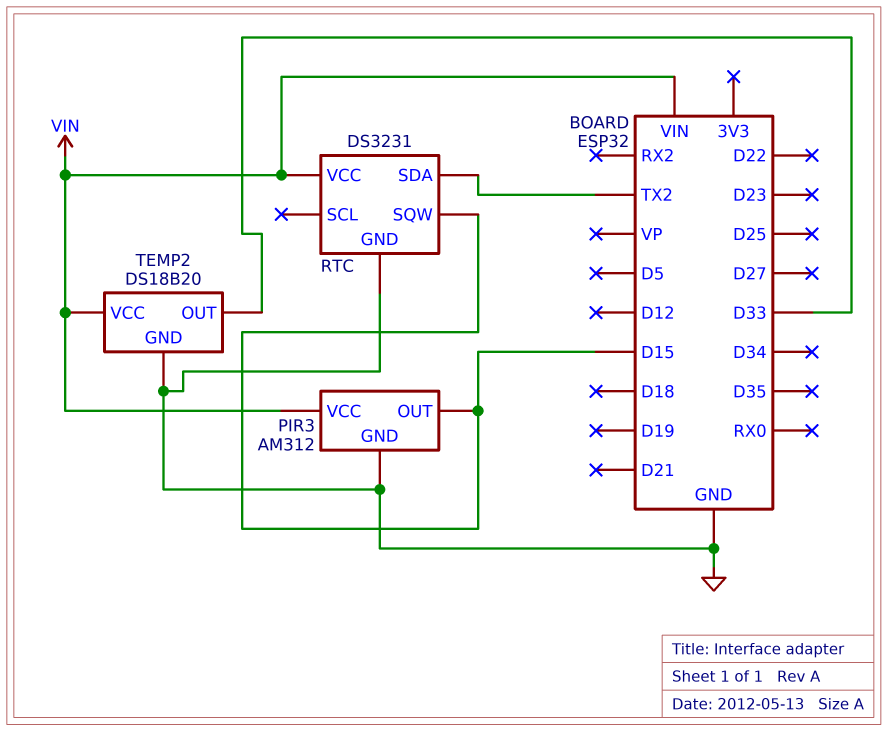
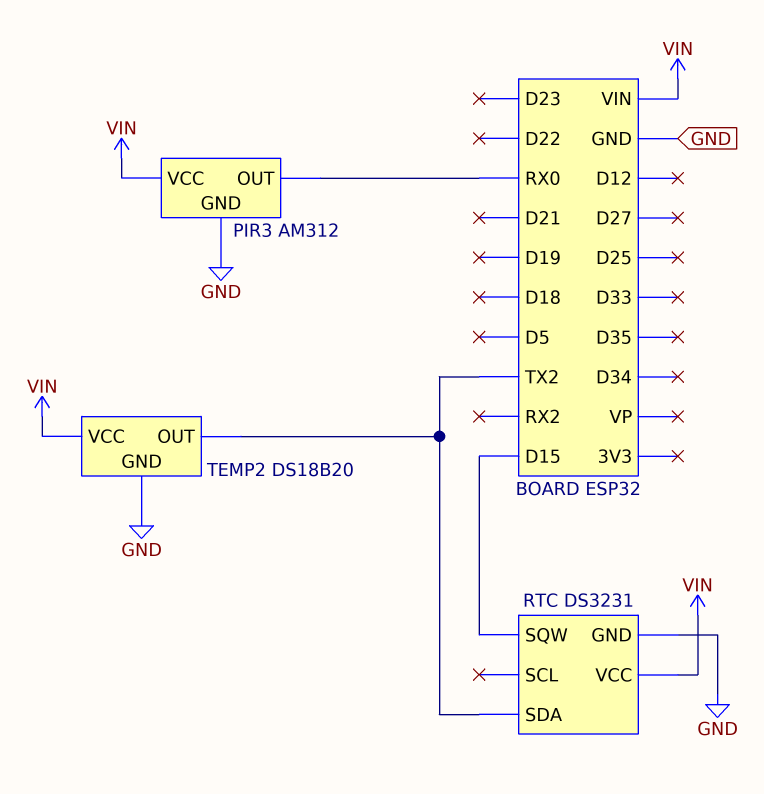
PIR3 pin OUT: D15 -> RX0
TEMP2 pin OUT: D33 -> TX2

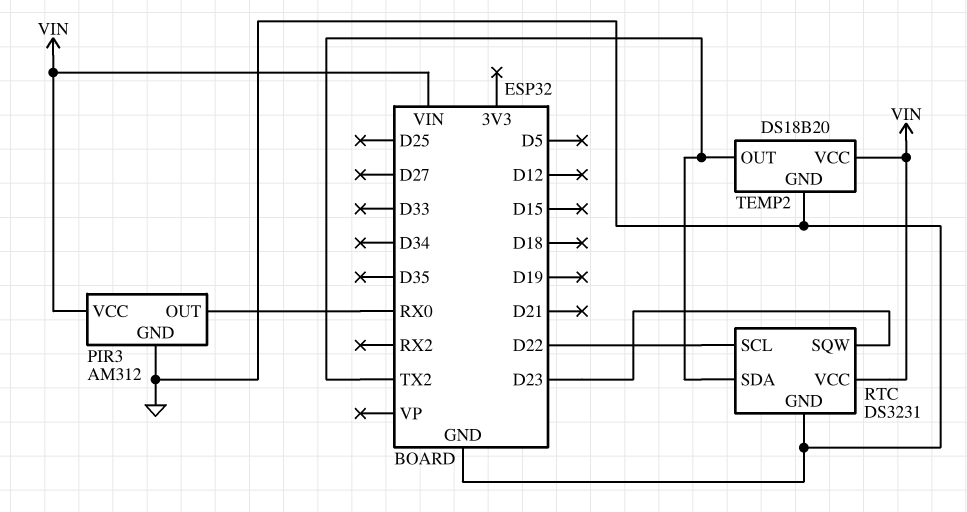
RTC pin SCL: none -> D22
RTC pin SQW: D15 -> D23

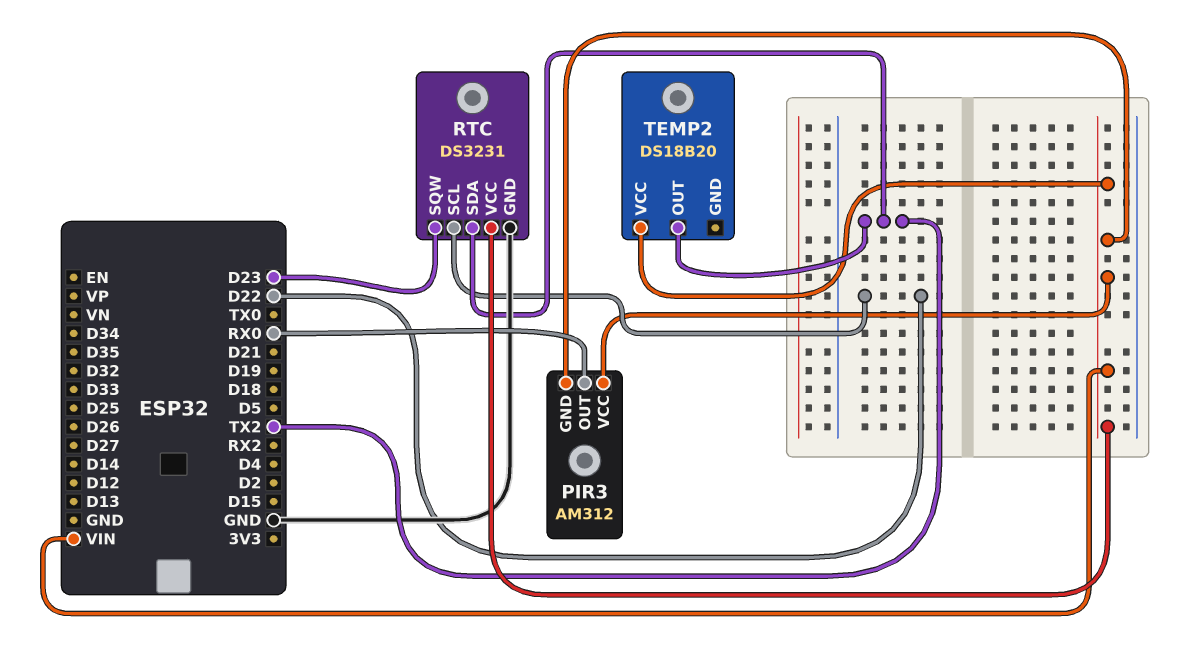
PIR3 pin GND: GND -> VIN
TEMP2 pin GND: GND -> none

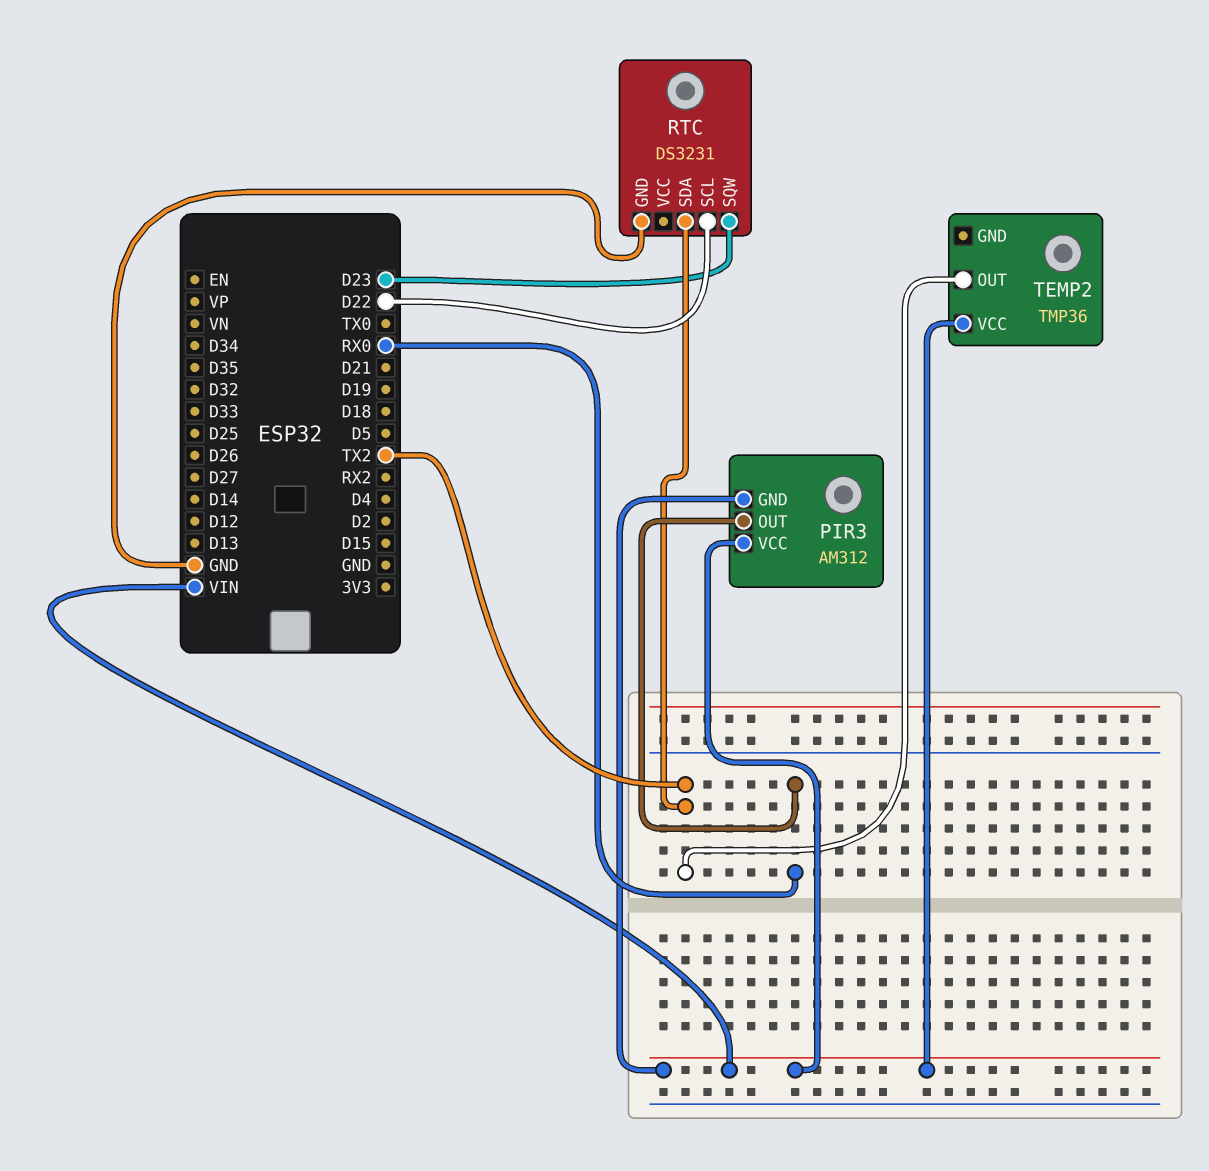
RTC pin VCC: VIN -> none
TEMP2: DS18B20 -> TMP36

